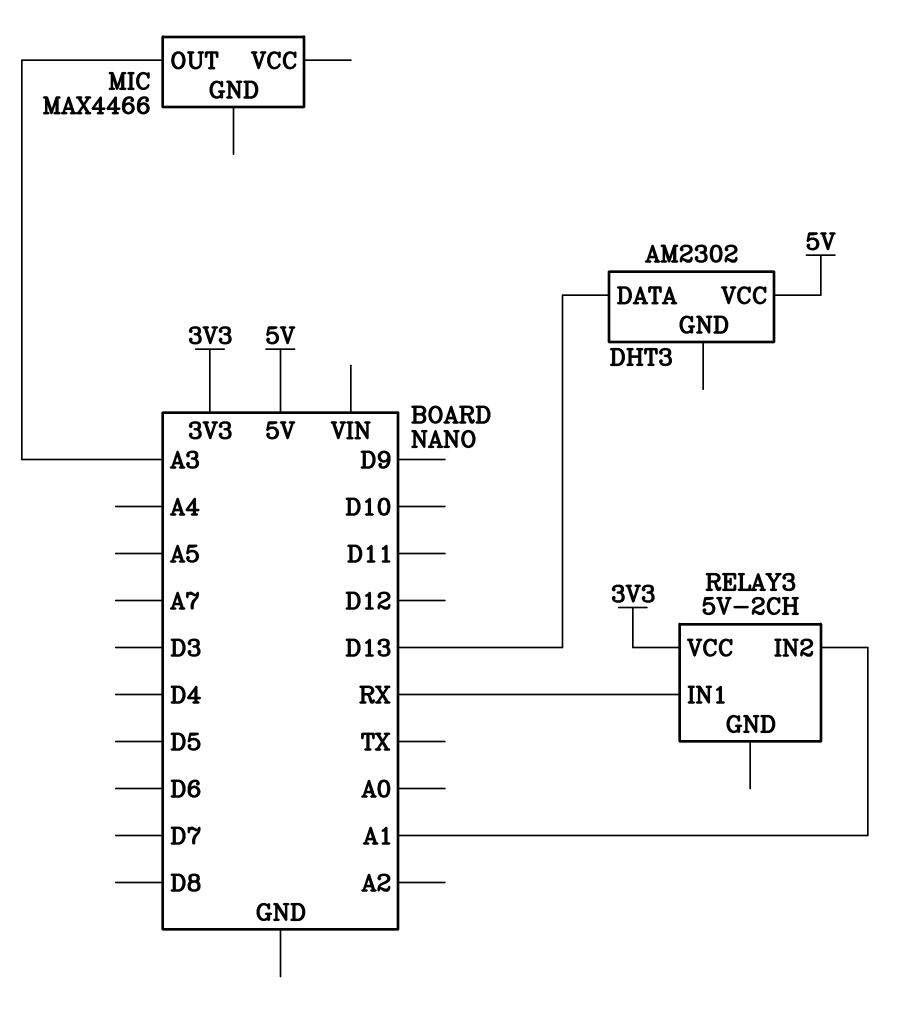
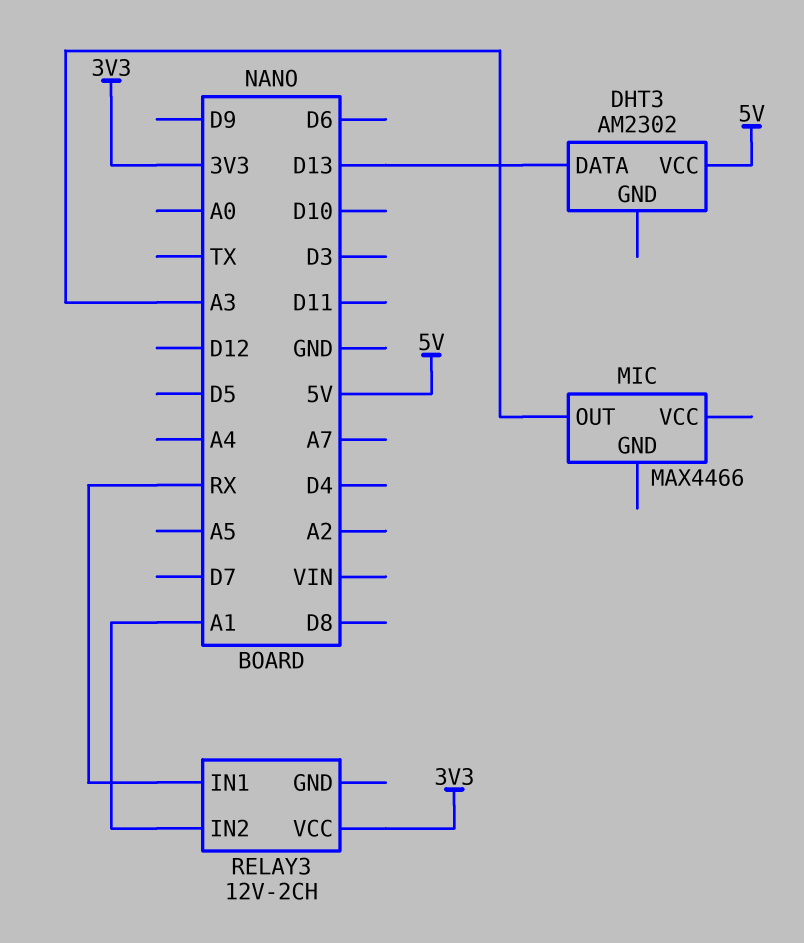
RELAY3: 5V-2CH -> 12V-2CH

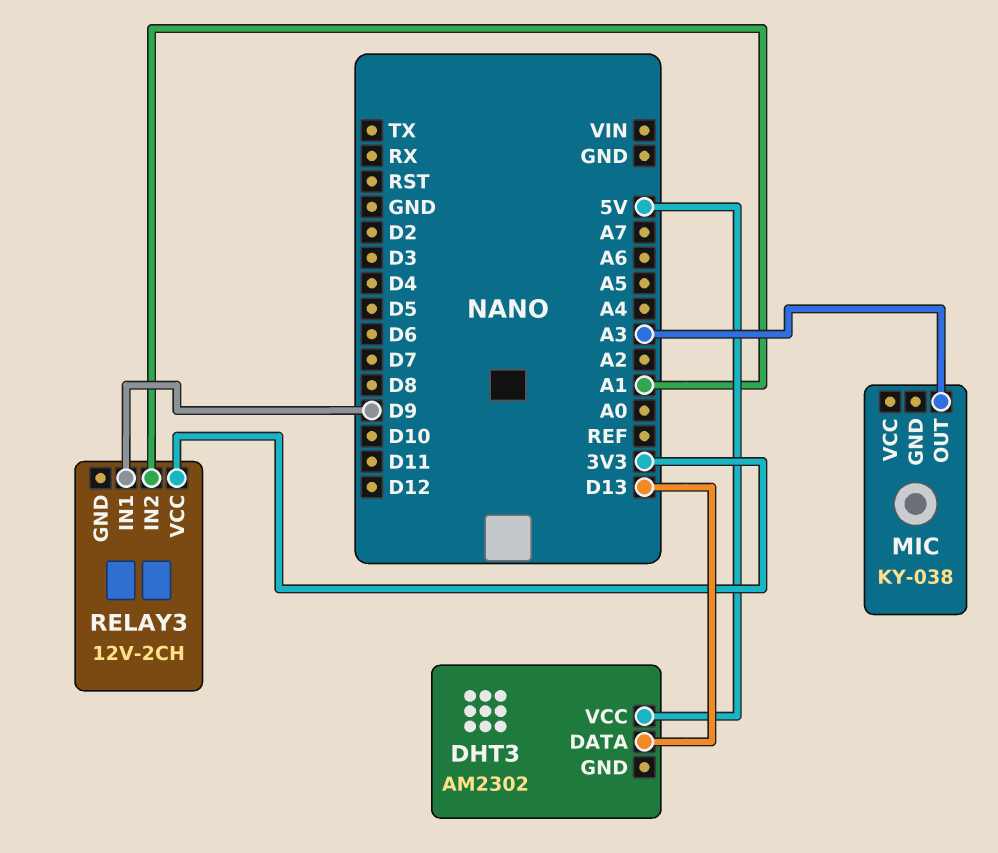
MIC: MAX4466 -> KY-038
RELAY3 pin IN1: RX -> D9

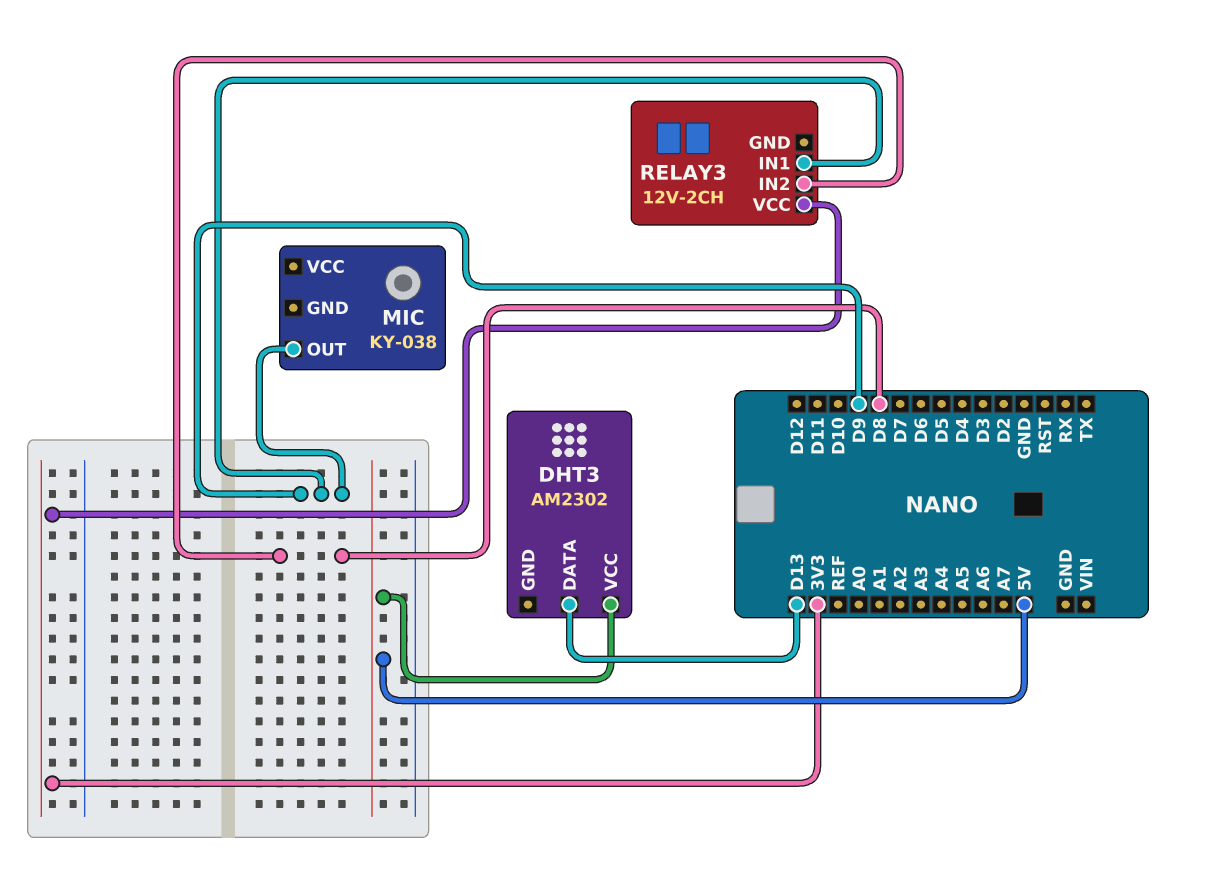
MIC pin OUT: A3 -> D9
RELAY3 pin IN2: A1 -> D8

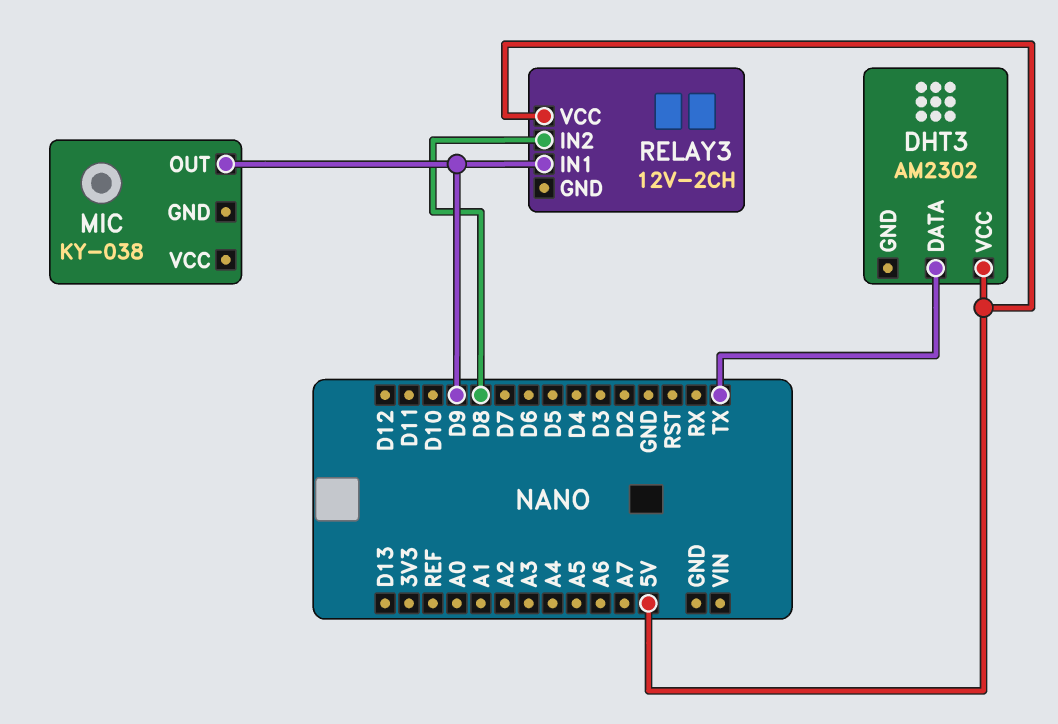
DHT3 pin DATA: D13 -> TX
RELAY3 pin VCC: 3V3 -> 5V

